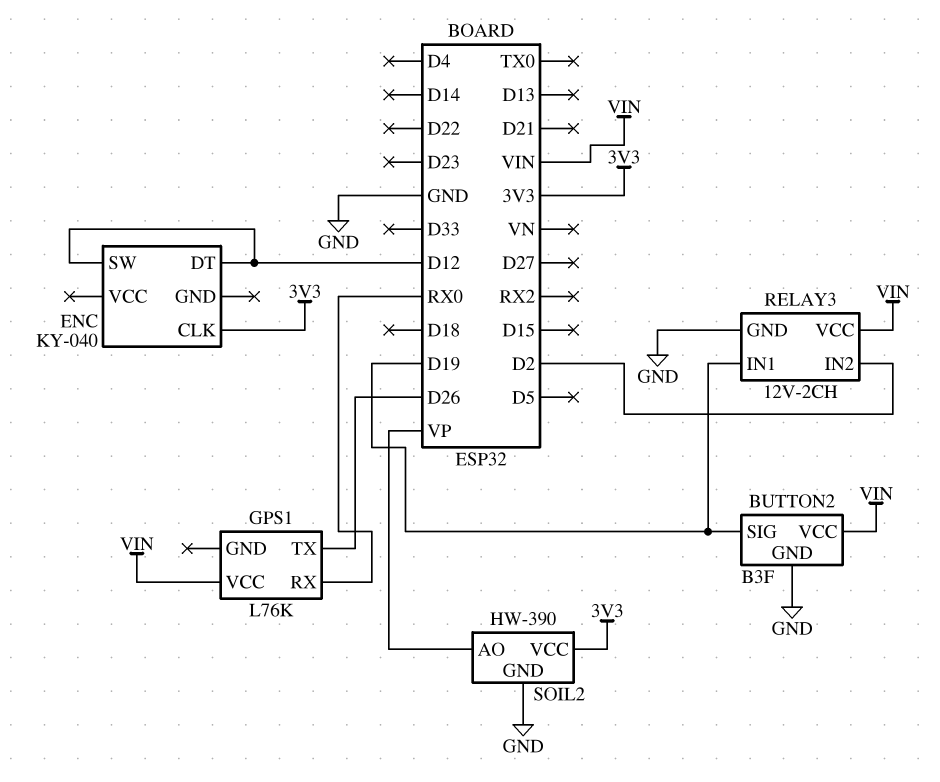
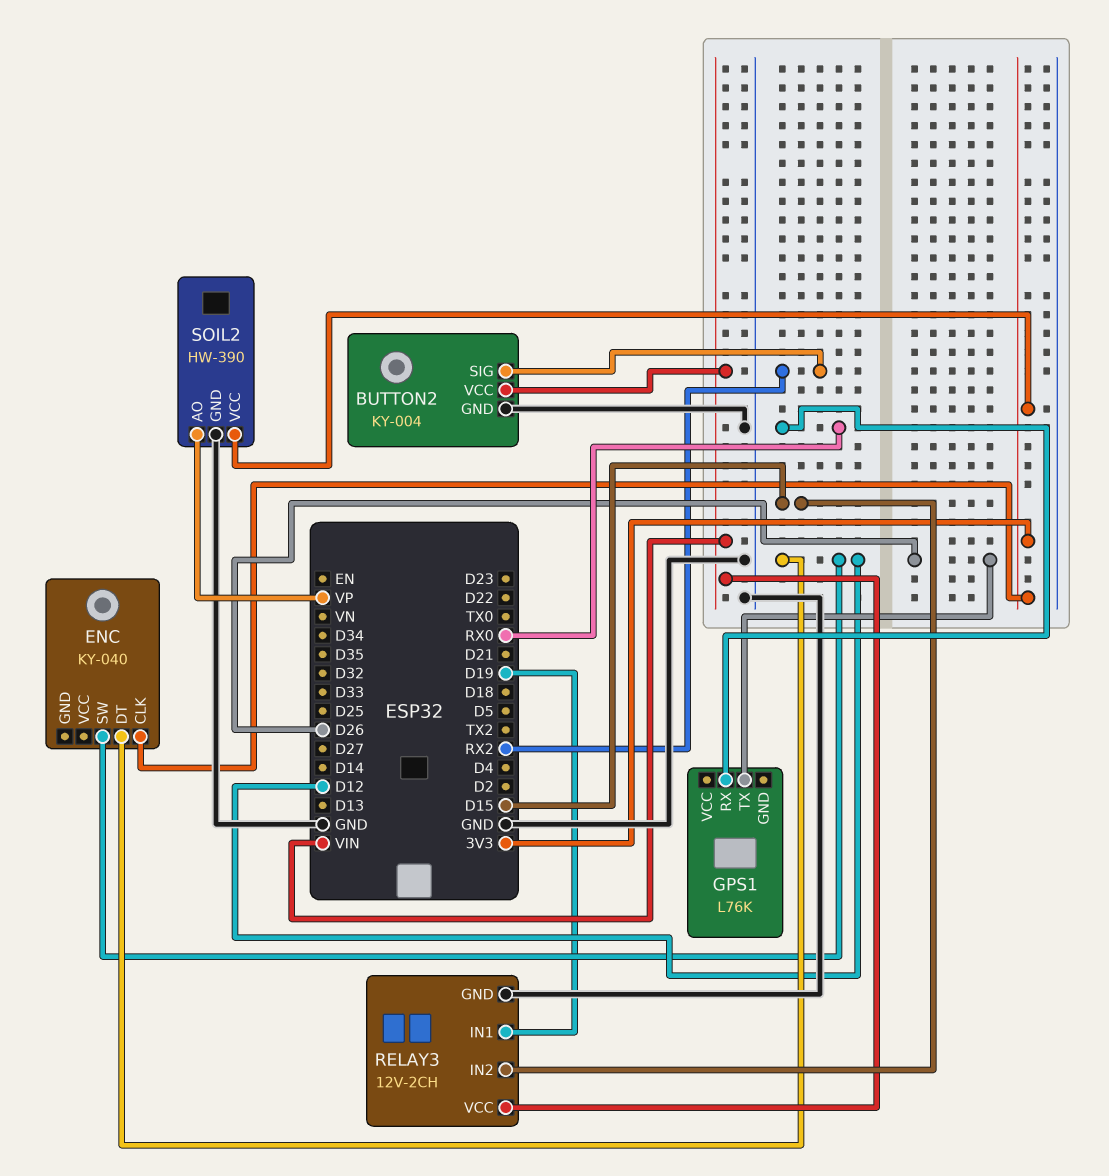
BUTTON2: B3F -> KY-004
BUTTON2 pin SIG: D19 -> RX2
GPS1 pin VCC: VIN -> none
RELAY3 pin IN2: D2 -> D15

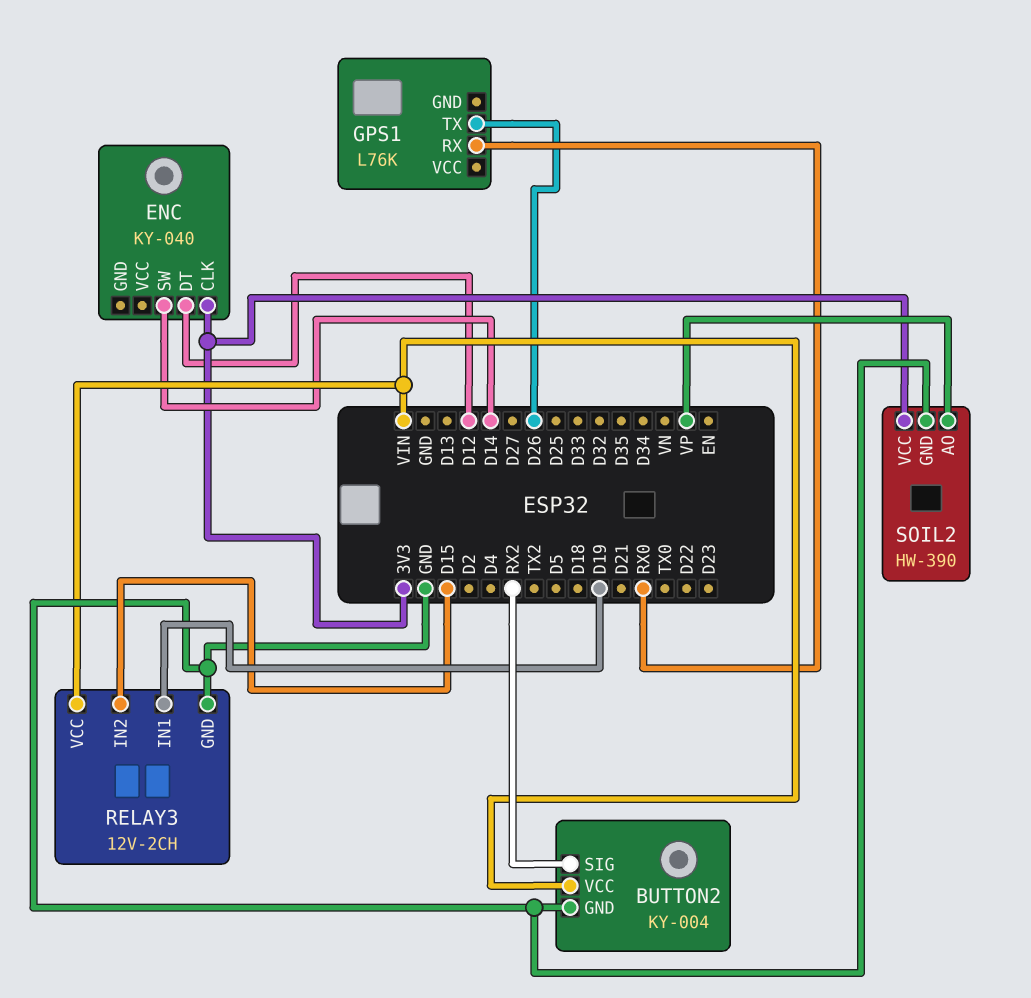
ENC pin SW: D12 -> D14

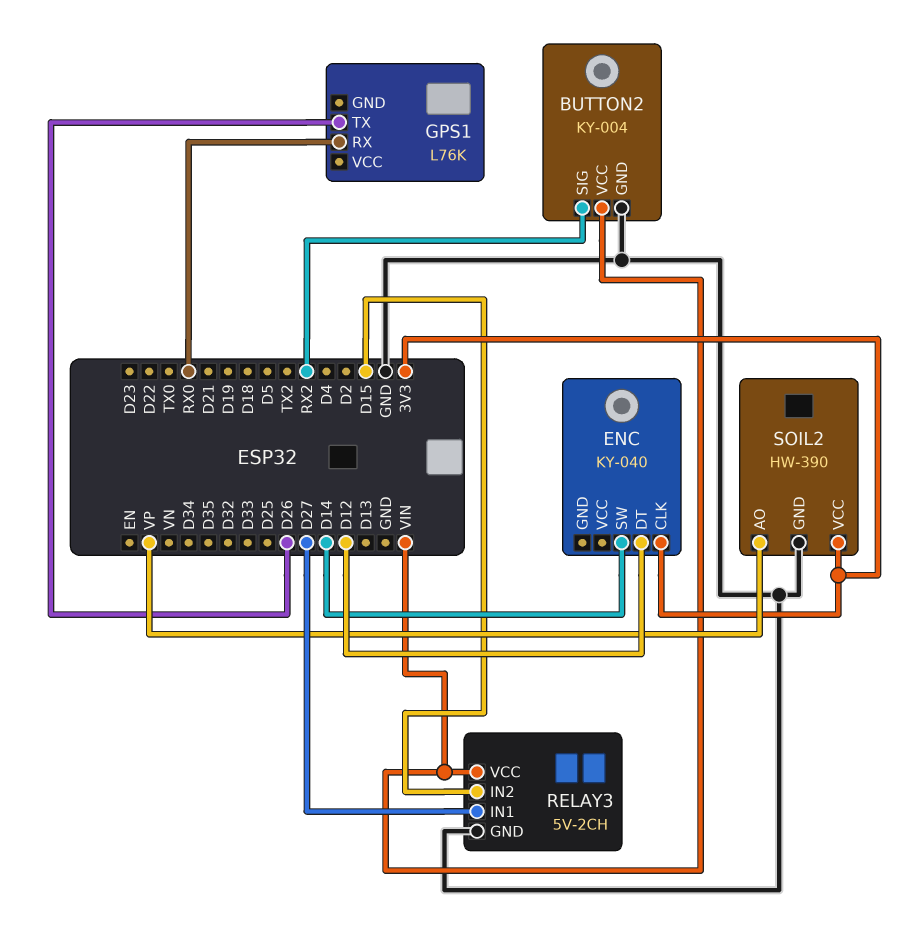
RELAY3: 12V-2CH -> 5V-2CH
RELAY3 pin IN1: D19 -> D27

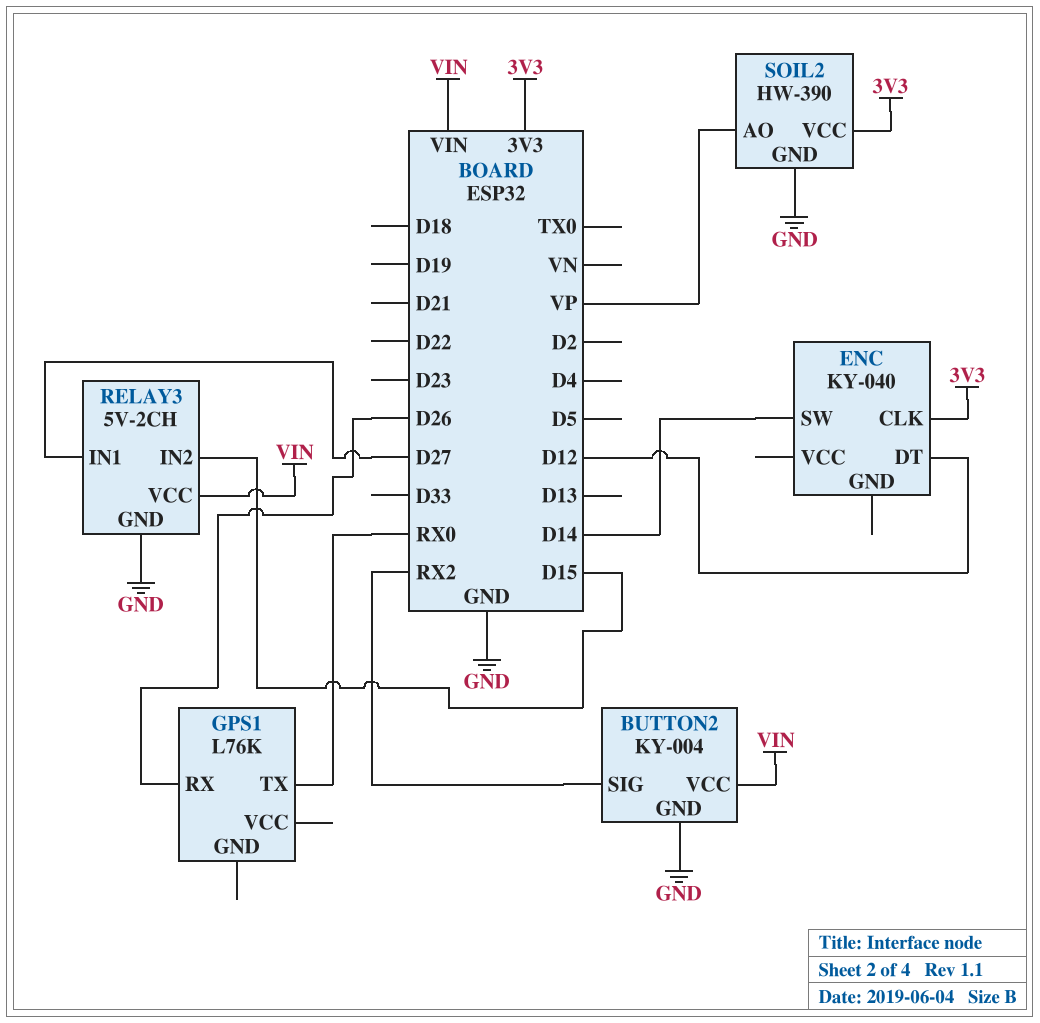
GPS1 pin RX: RX0 -> D26
GPS1 pin TX: D26 -> RX0

